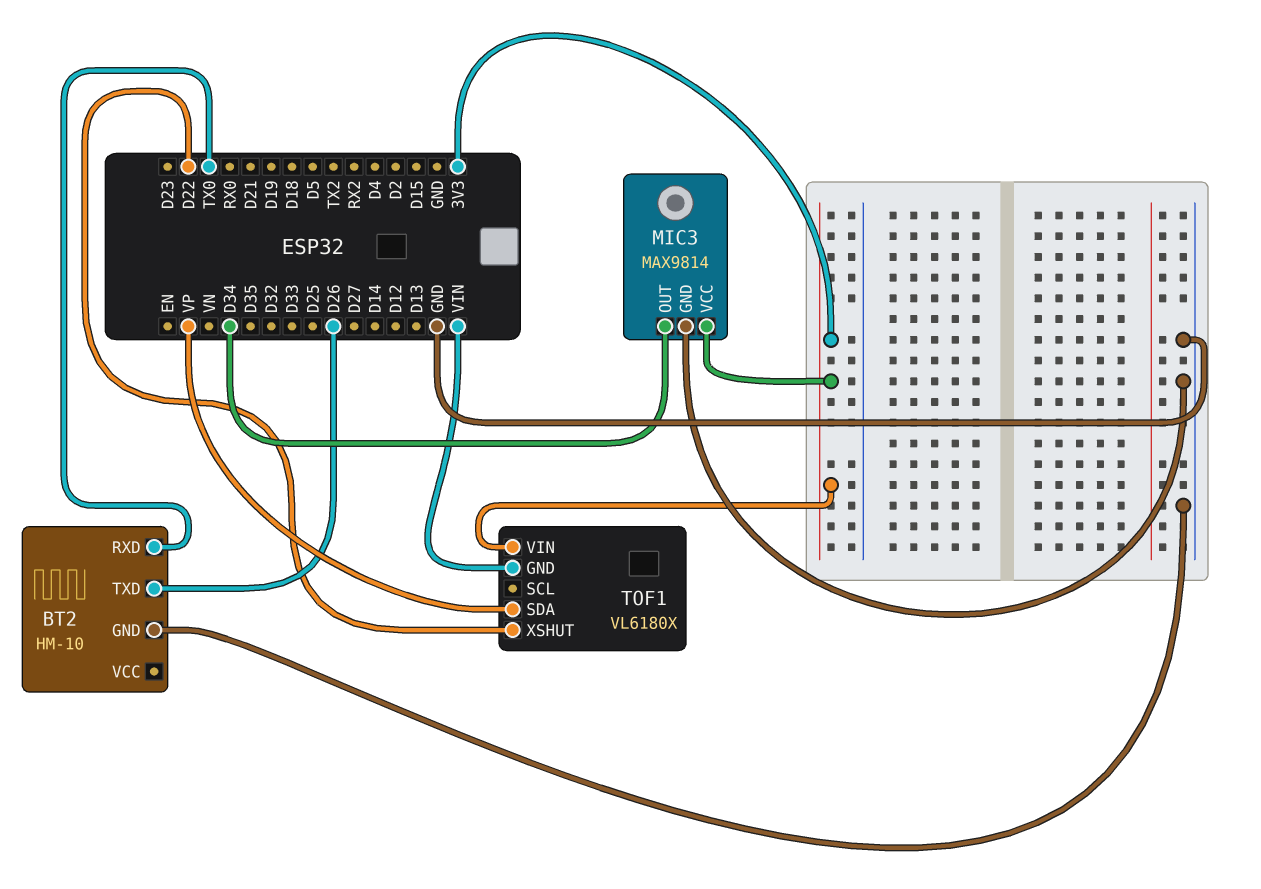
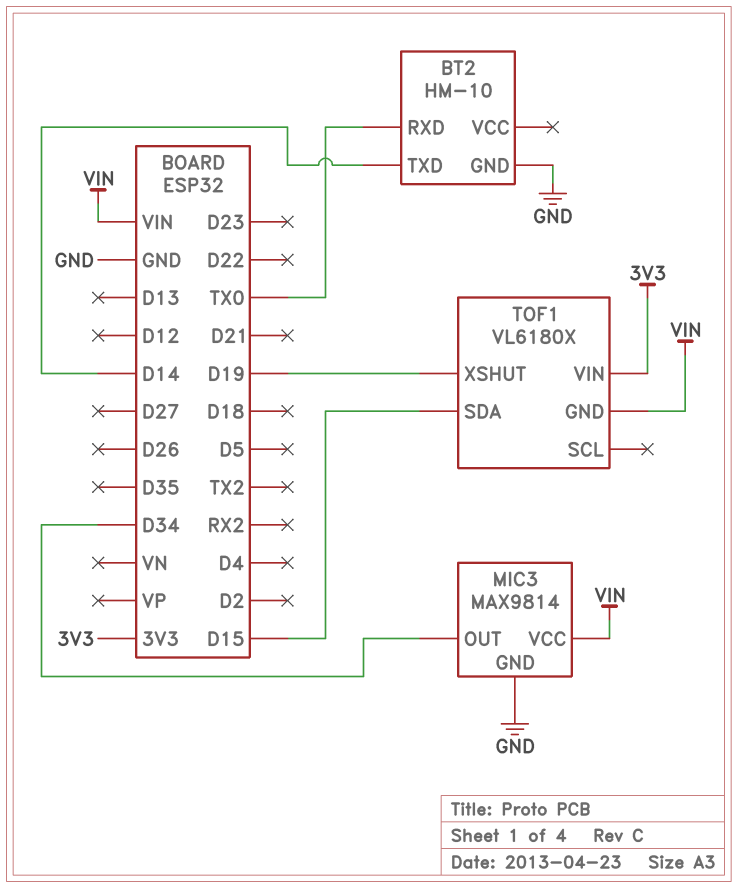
BT2 pin TXD: D26 -> D14
MIC3 pin VCC: 3V3 -> VIN
TOF1 pin SDA: VP -> D15
TOF1 pin XSHUT: D22 -> D19

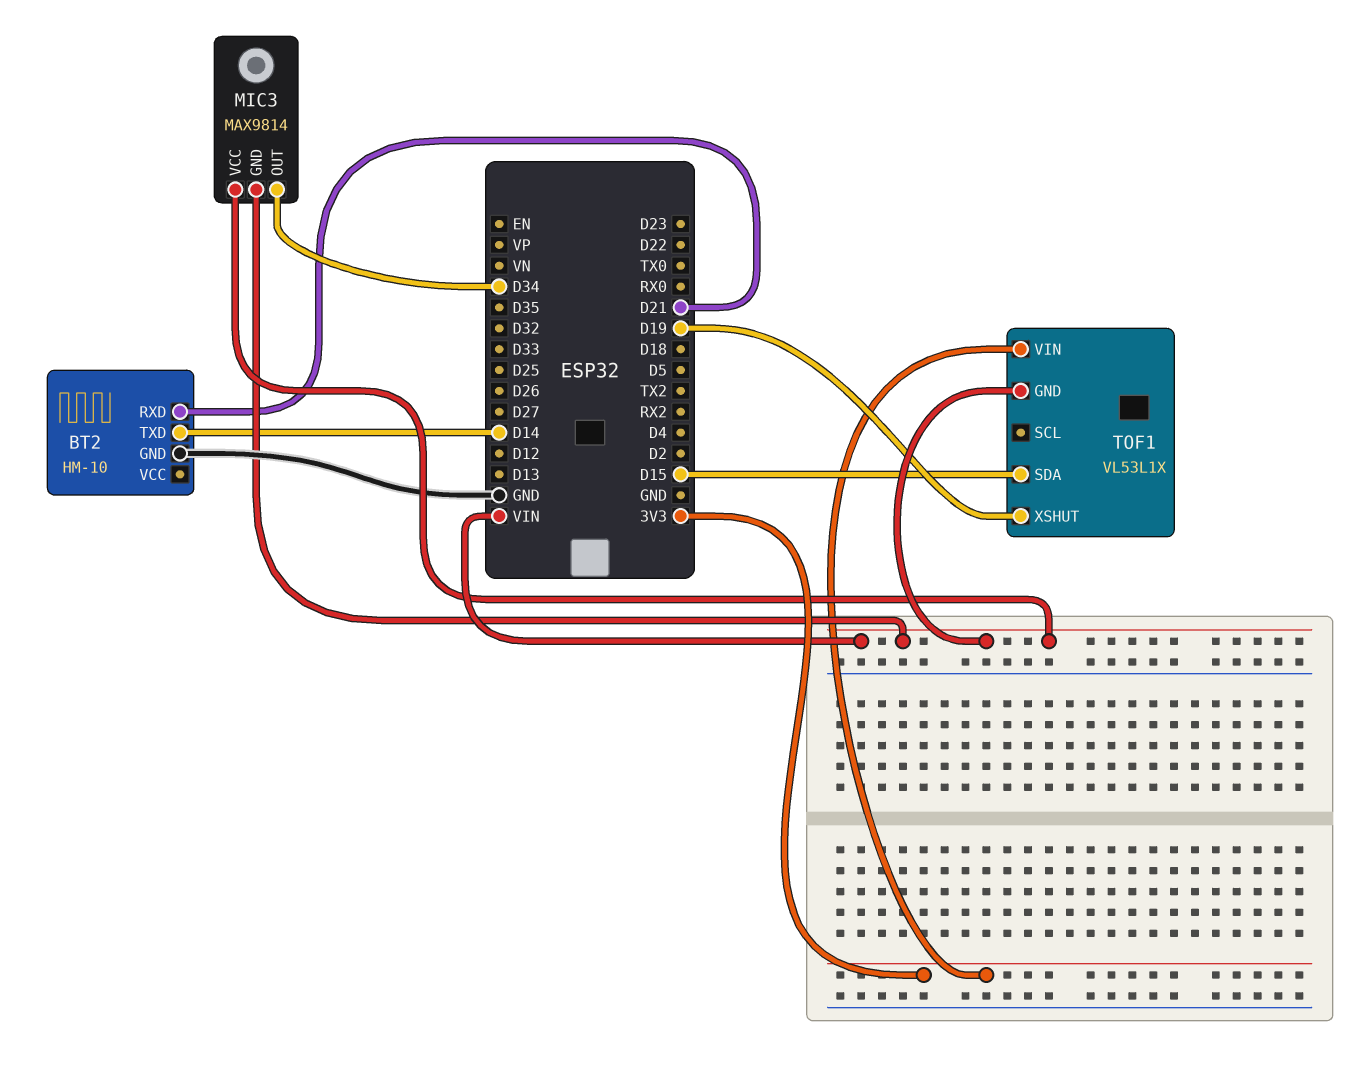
BT2 pin RXD: TX0 -> D21
MIC3 pin GND: GND -> VIN
TOF1: VL6180X -> VL53L1X

